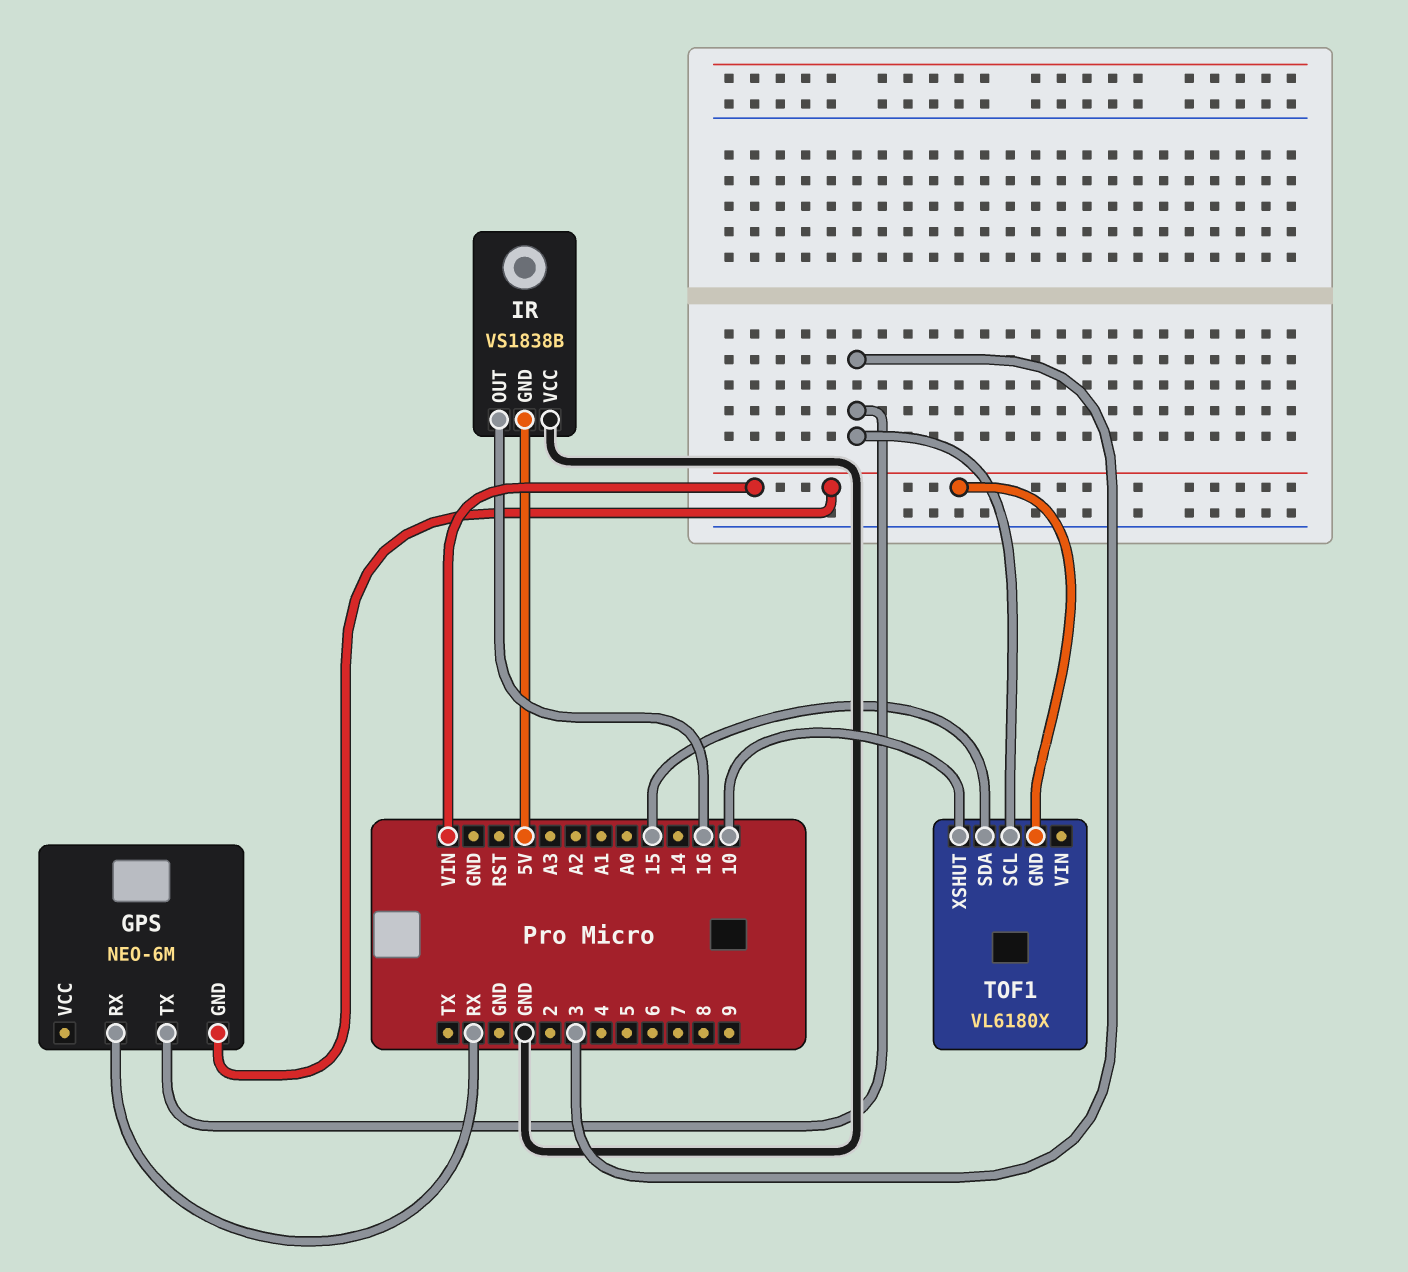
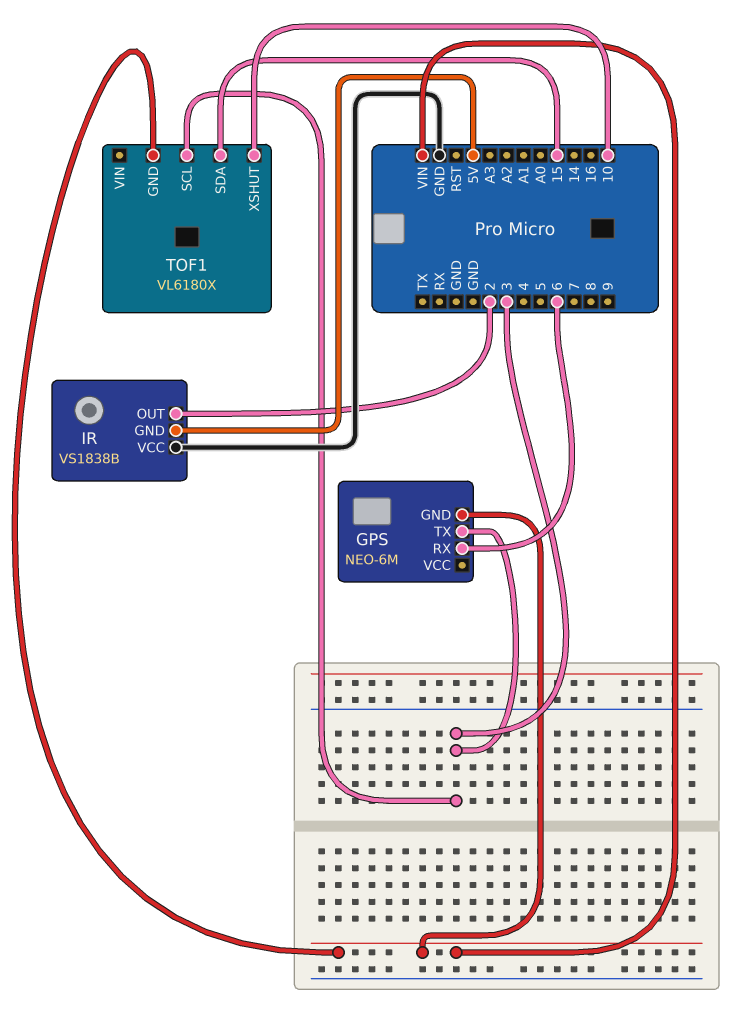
GPS pin RX: RX -> 6
IR pin OUT: 16 -> 2

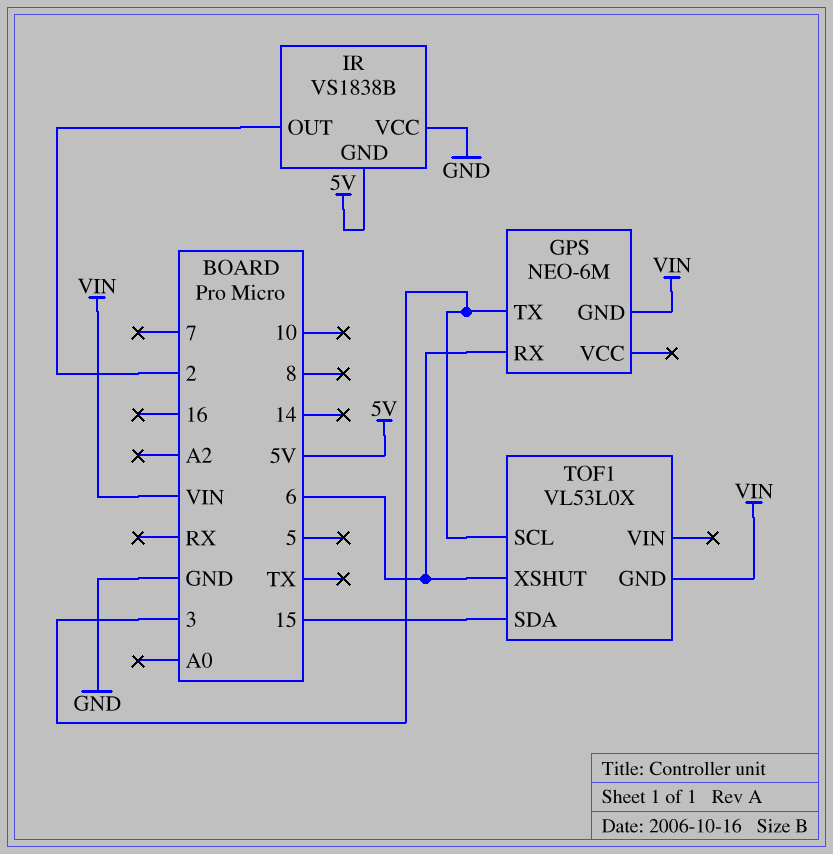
TOF1: VL6180X -> VL53L0X
TOF1 pin XSHUT: 10 -> 6

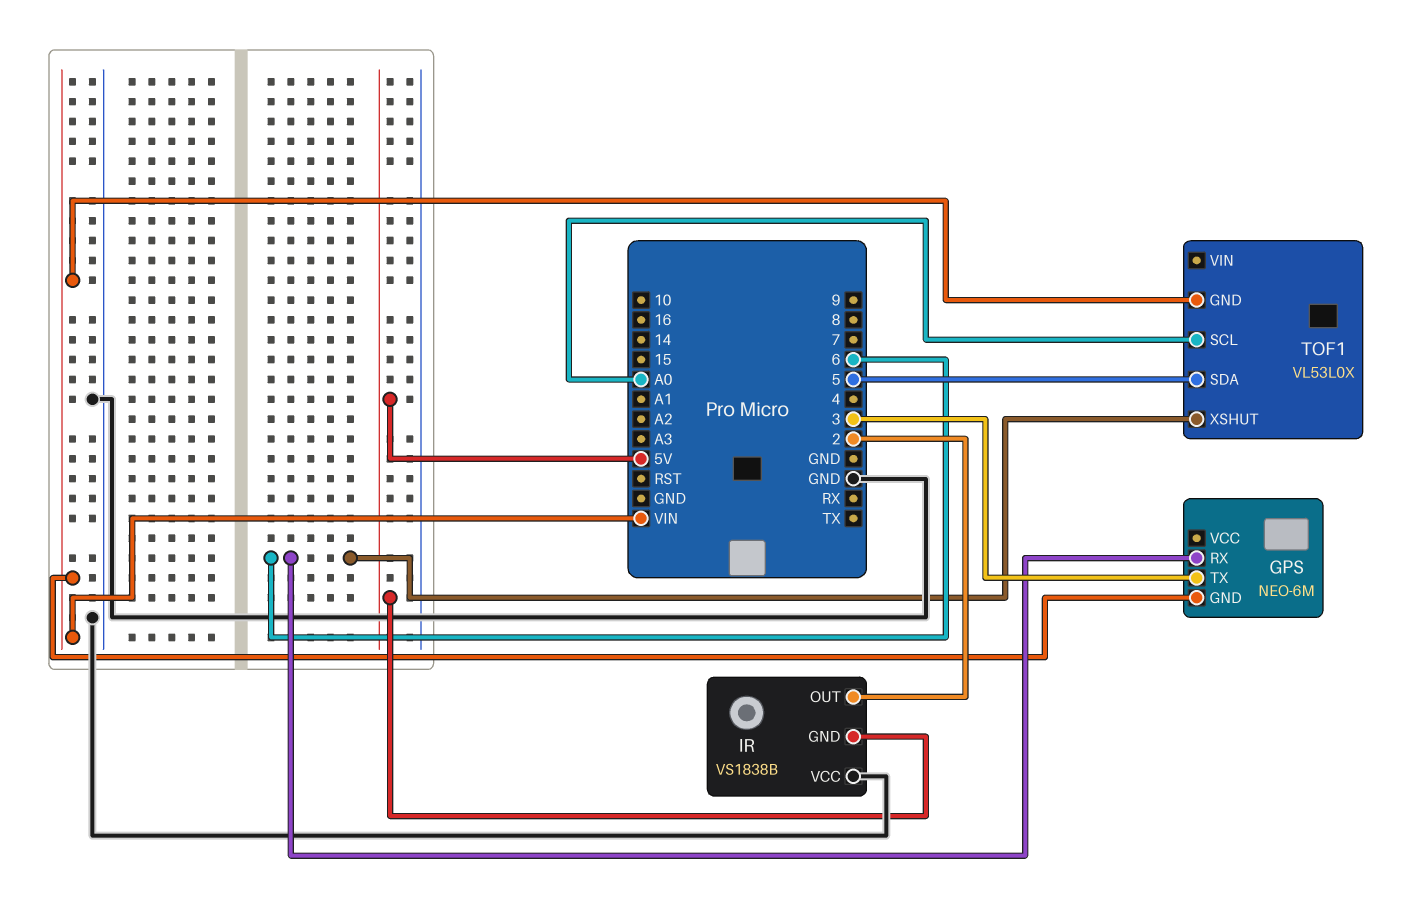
TOF1 pin SCL: 3 -> A0
TOF1 pin SDA: 15 -> 5

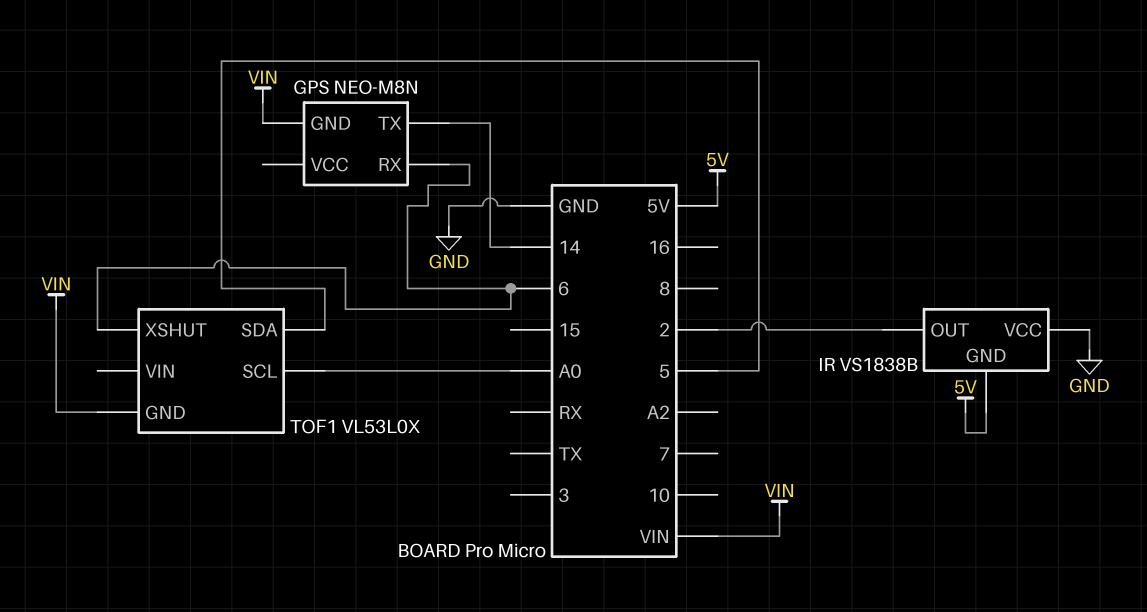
GPS: NEO-6M -> NEO-M8N
GPS pin TX: 3 -> 14

